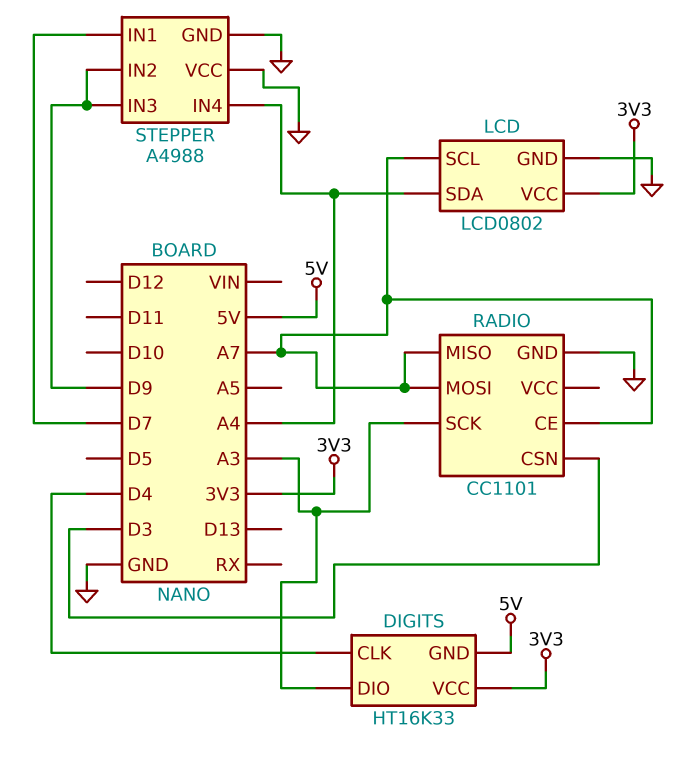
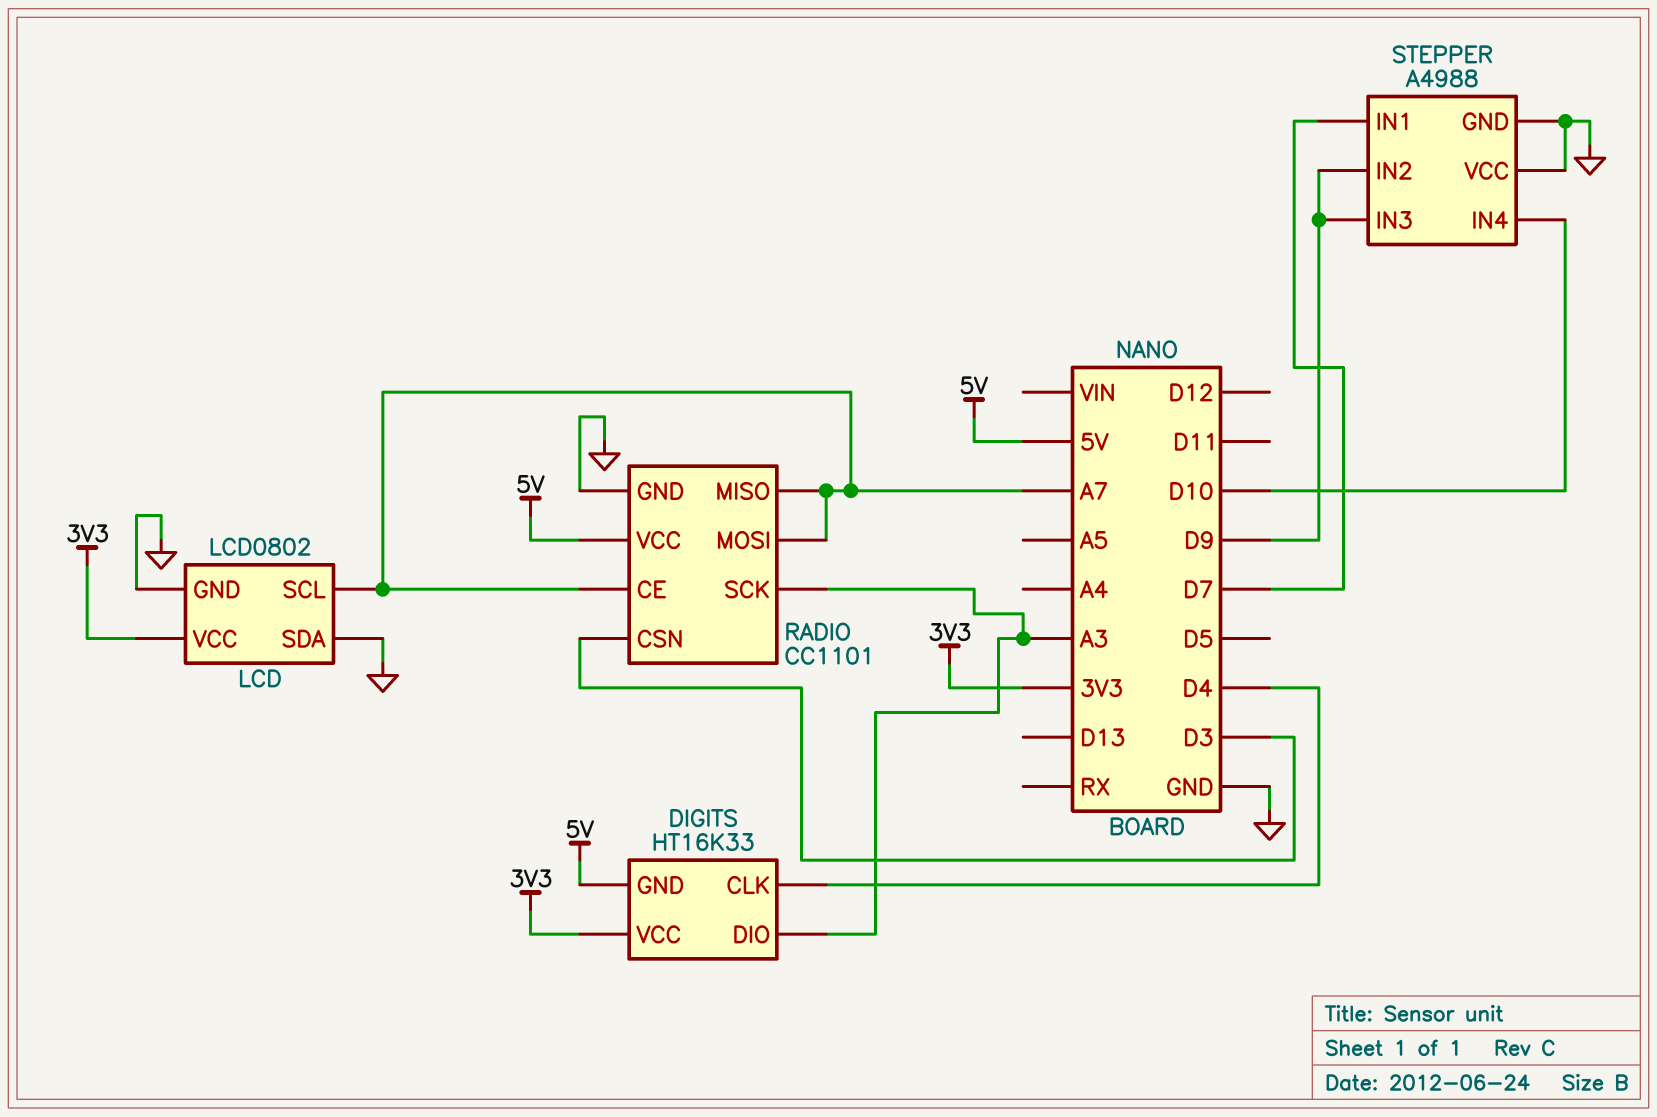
LCD pin SDA: A4 -> GND
RADIO pin VCC: none -> 5V
STEPPER pin IN4: A4 -> D10

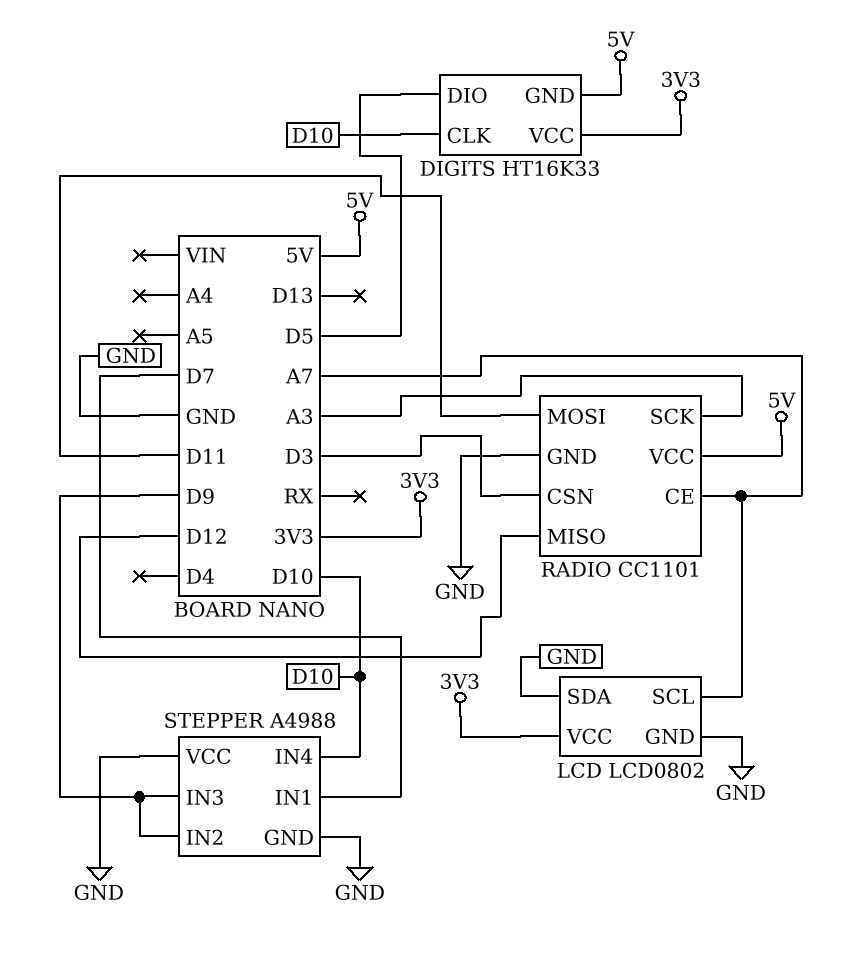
DIGITS pin CLK: D4 -> D10
DIGITS pin DIO: A3 -> D5
RADIO pin MISO: A7 -> D12
RADIO pin MOSI: A7 -> D11

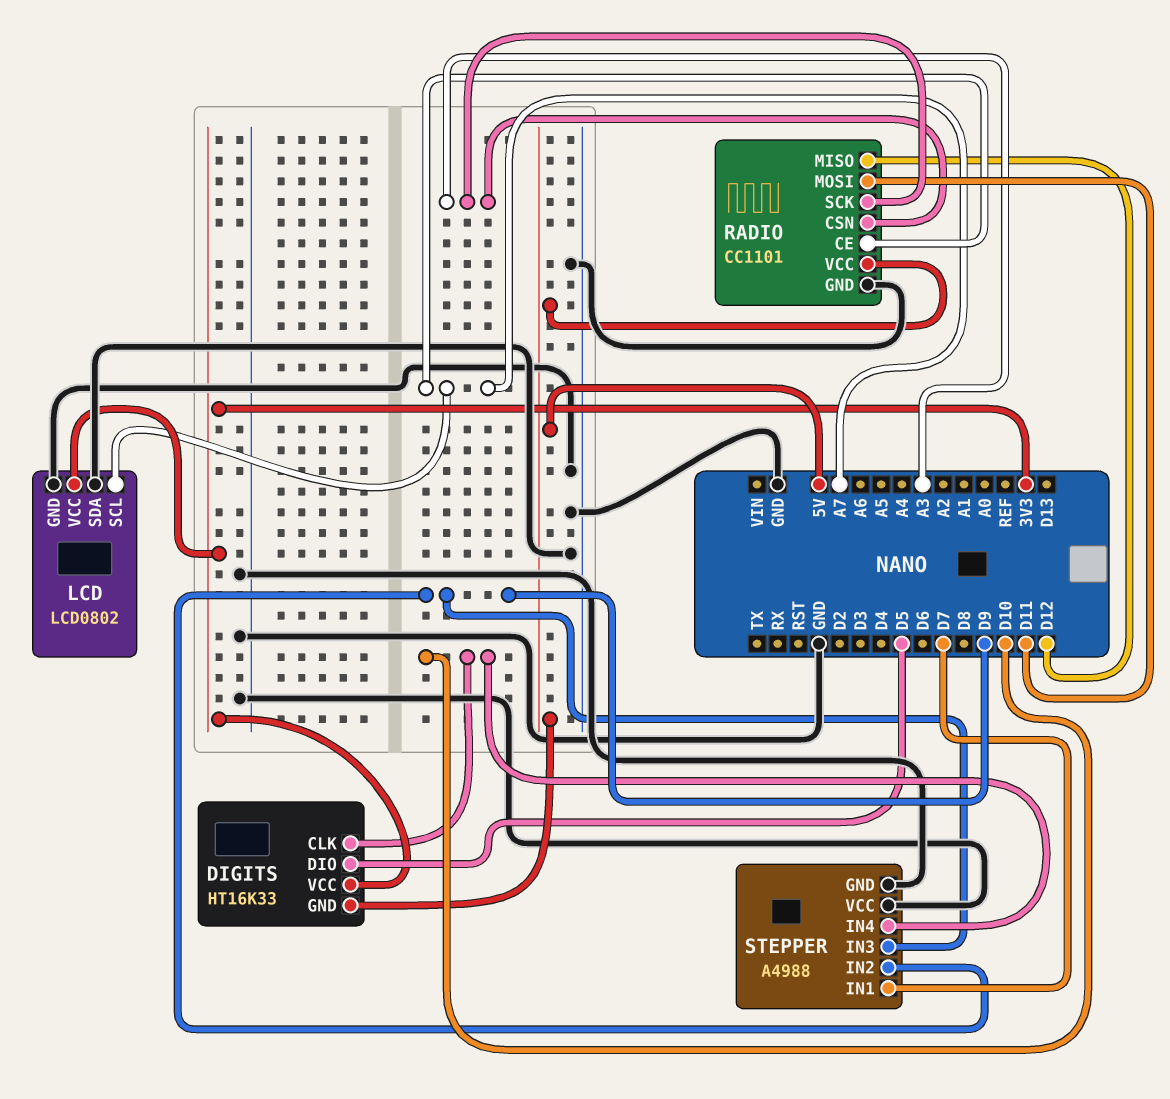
RADIO pin CSN: D3 -> A3

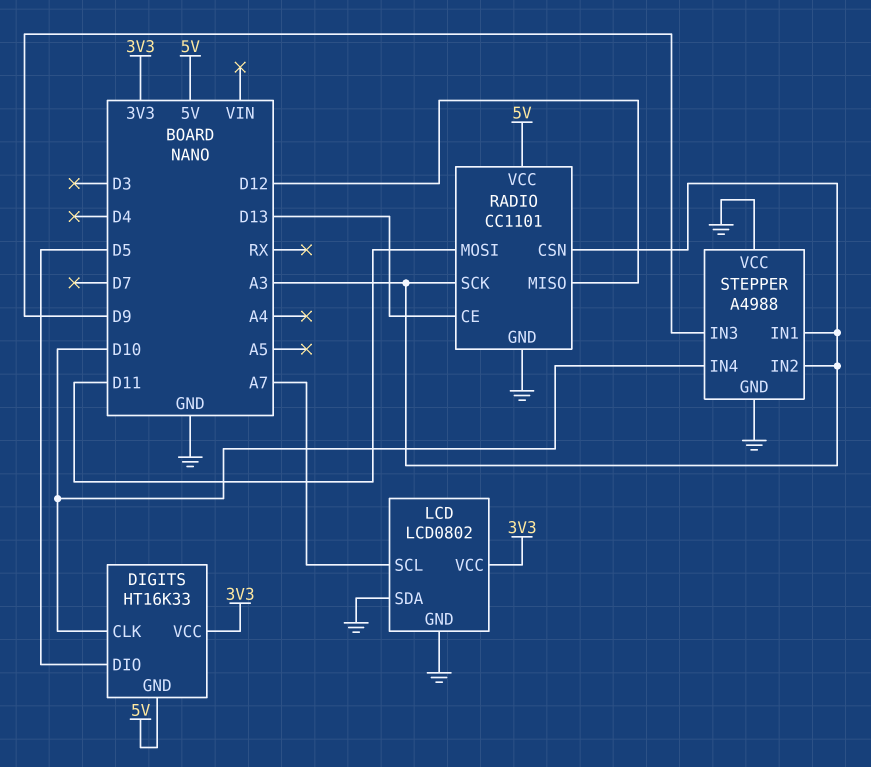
RADIO pin CE: A7 -> D13
STEPPER pin IN1: D7 -> A3
STEPPER pin IN2: D9 -> A3

